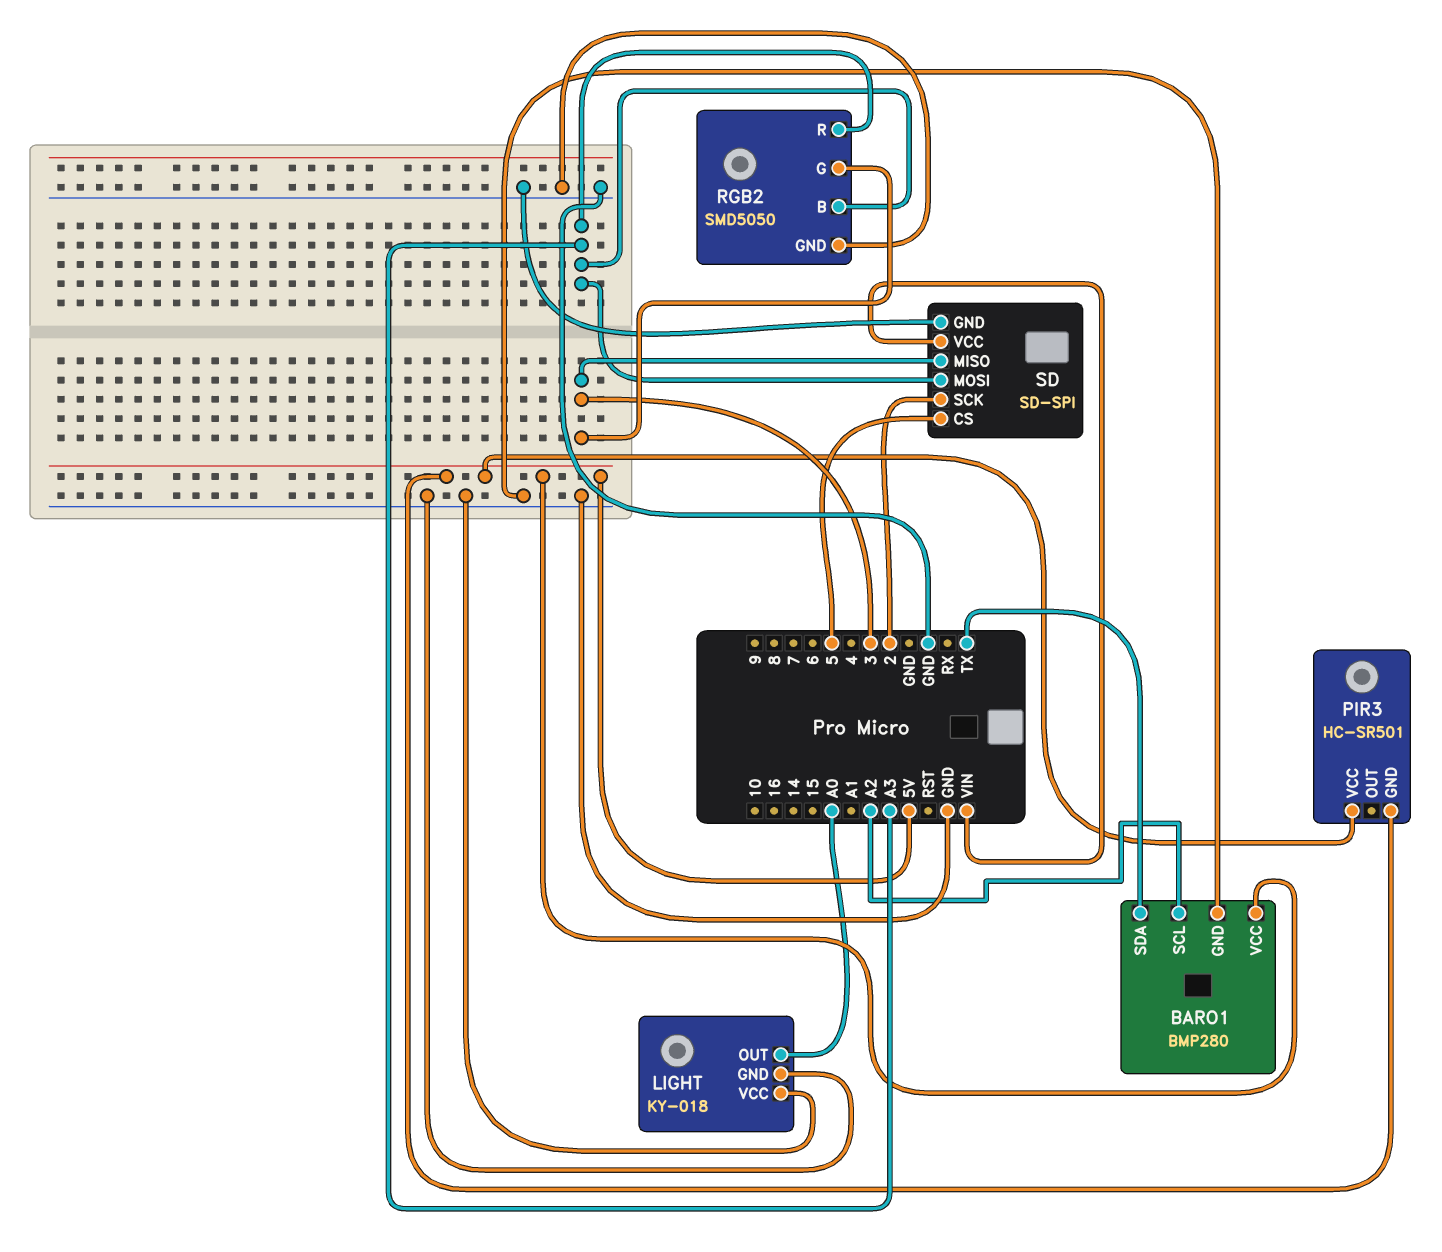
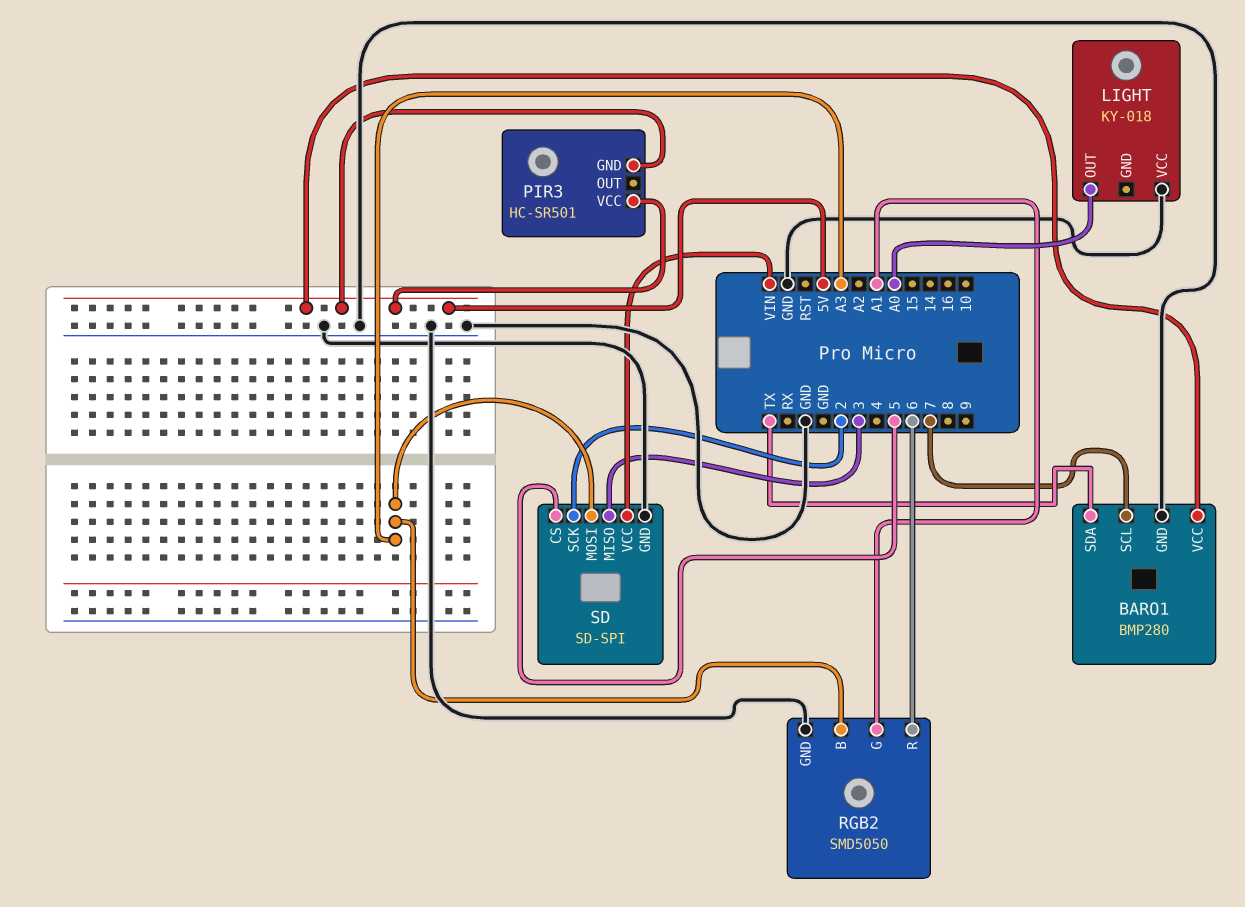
BARO1 pin SCL: A2 -> 7
LIGHT pin GND: GND -> none
RGB2 pin G: 3 -> A1
RGB2 pin R: A3 -> 6

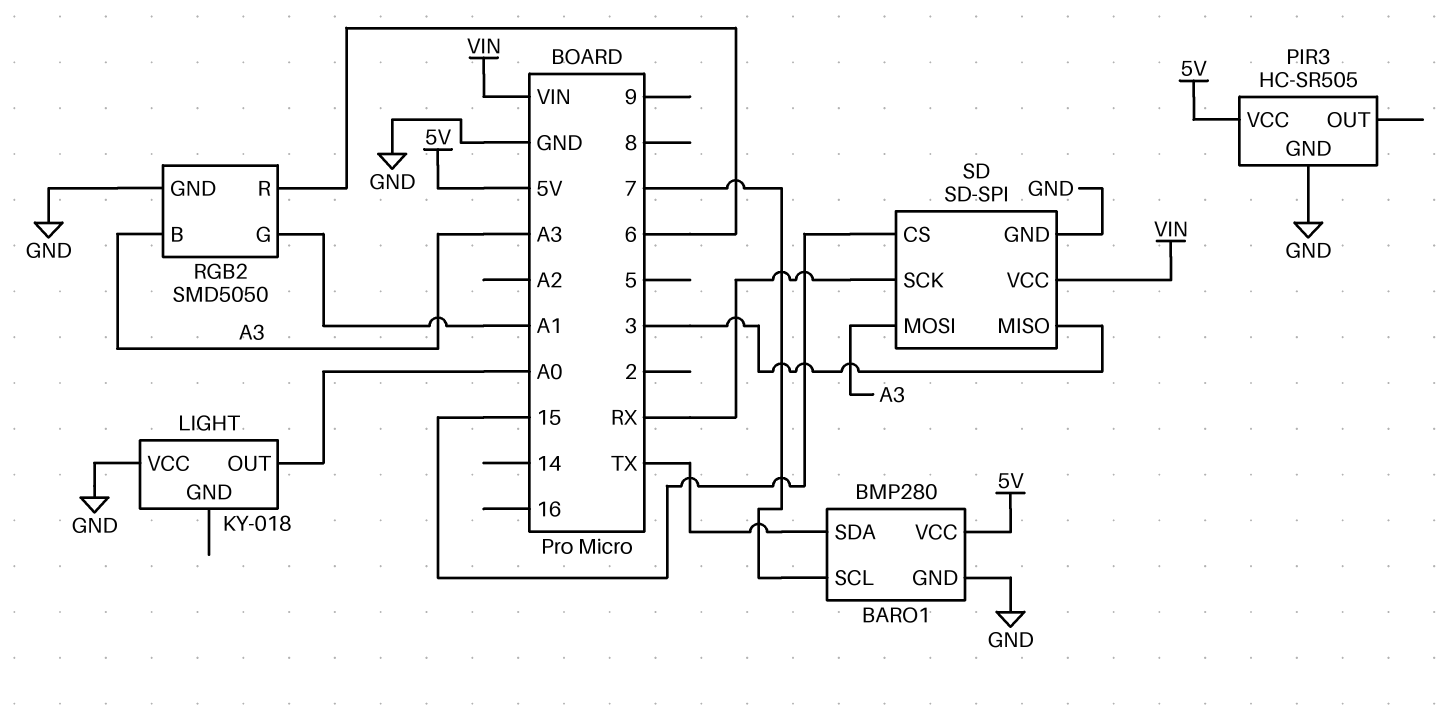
PIR3: HC-SR501 -> HC-SR505
PIR3 pin GND: 5V -> GND
SD pin CS: 5 -> 15
SD pin SCK: 2 -> RX

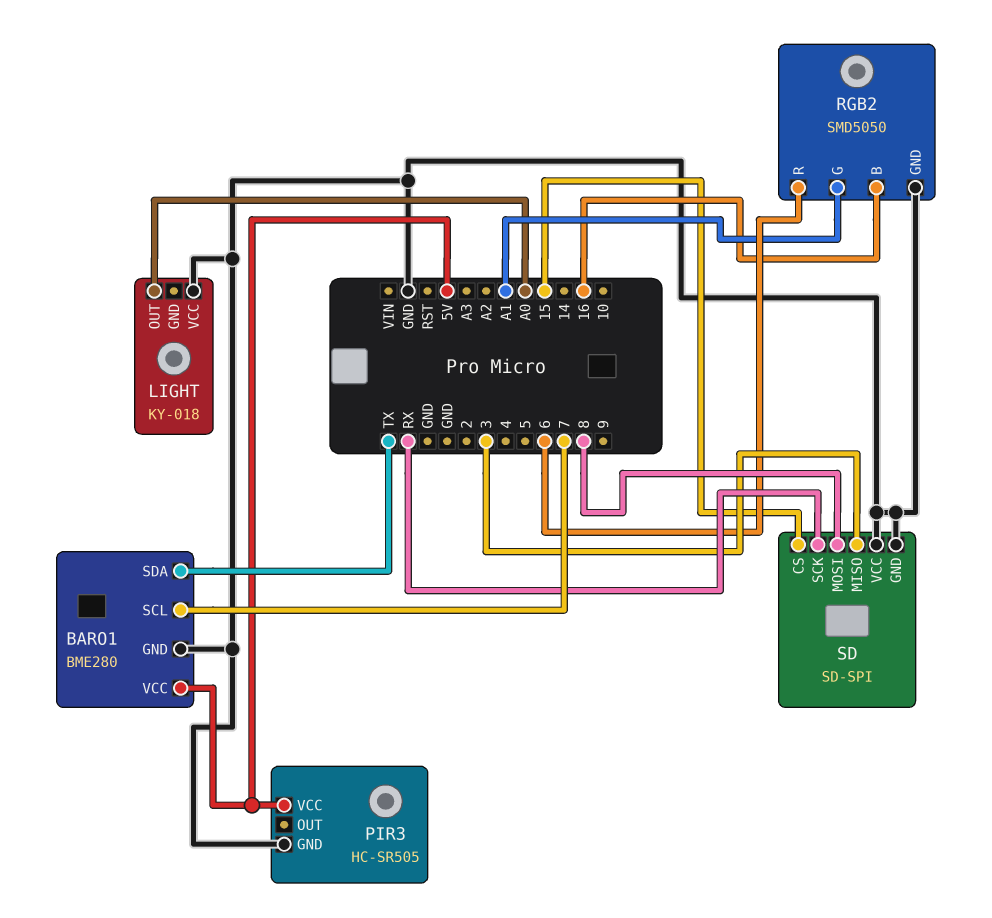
BARO1: BMP280 -> BME280
RGB2 pin B: A3 -> 16
SD pin MOSI: A3 -> 8
SD pin VCC: VIN -> GND

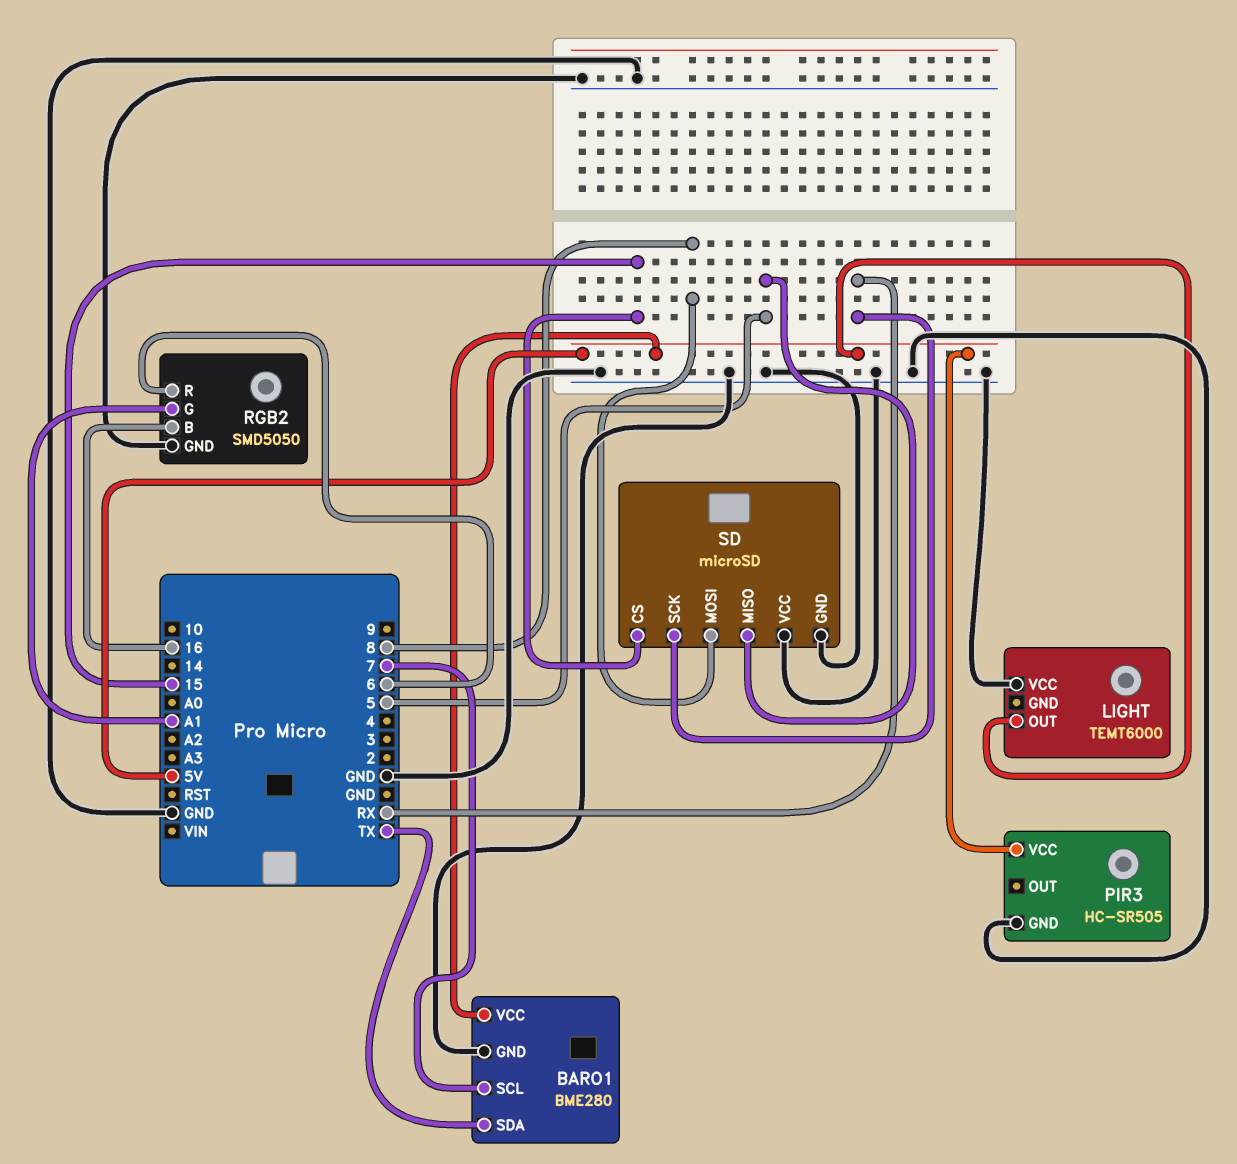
LIGHT: KY-018 -> TEMT6000
LIGHT pin OUT: A0 -> 5V
SD: SD-SPI -> microSD
SD pin MISO: 3 -> 5

